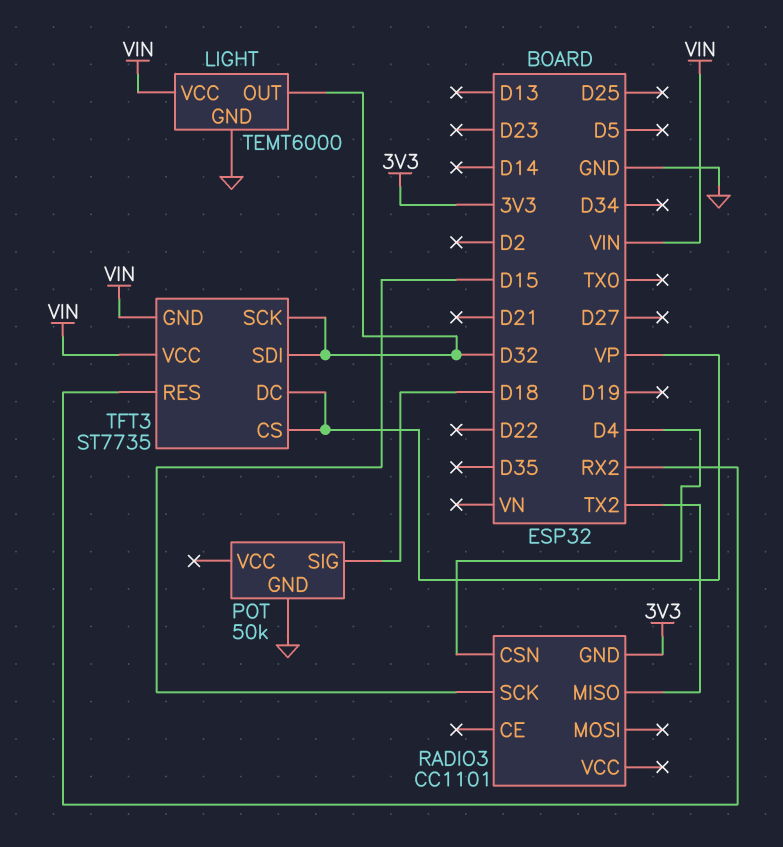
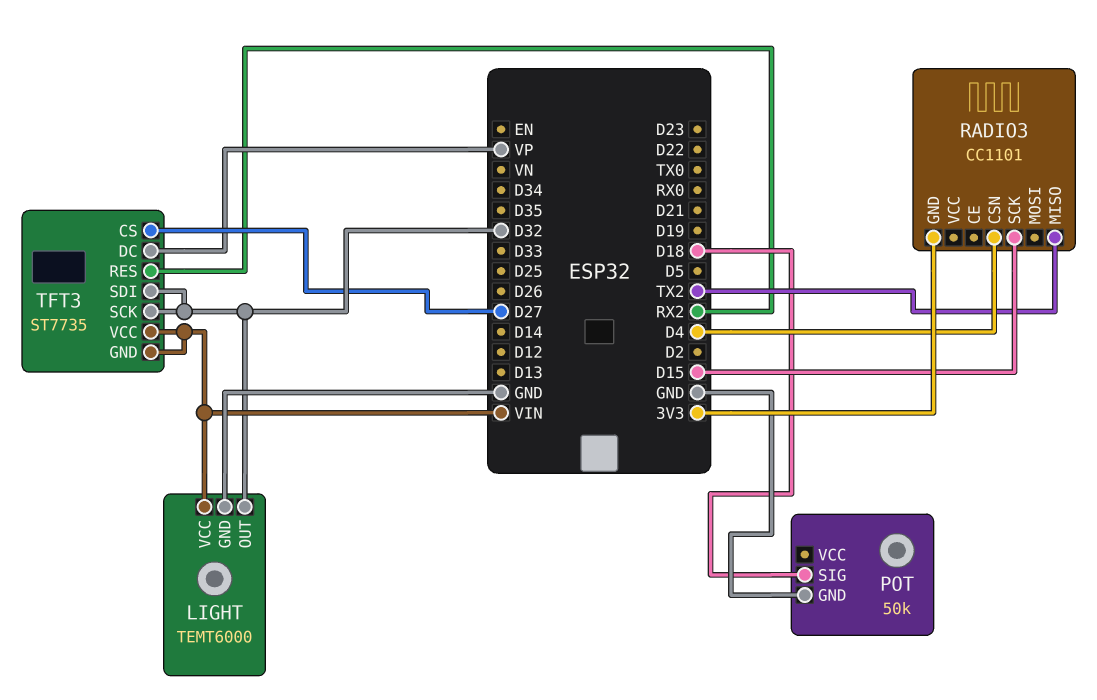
TFT3 pin CS: VP -> D27

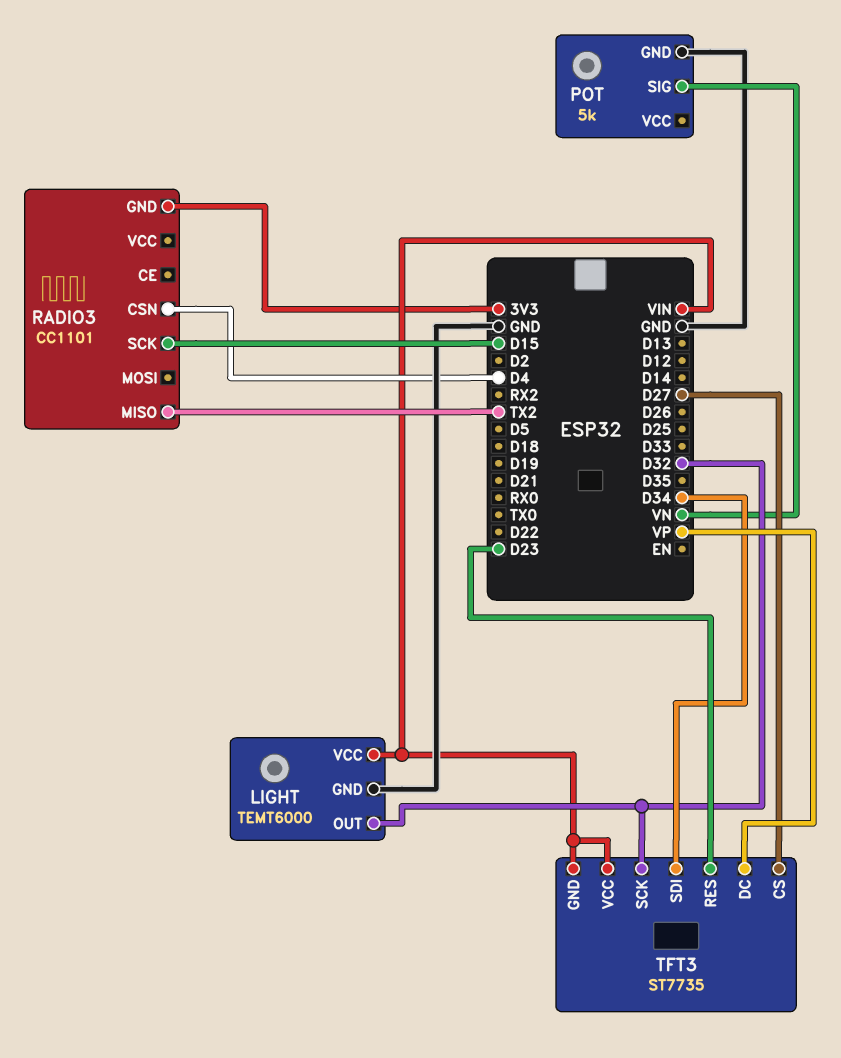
POT: 50k -> 5k
POT pin SIG: D18 -> VN
TFT3 pin RES: RX2 -> D23
TFT3 pin SDI: D32 -> D34

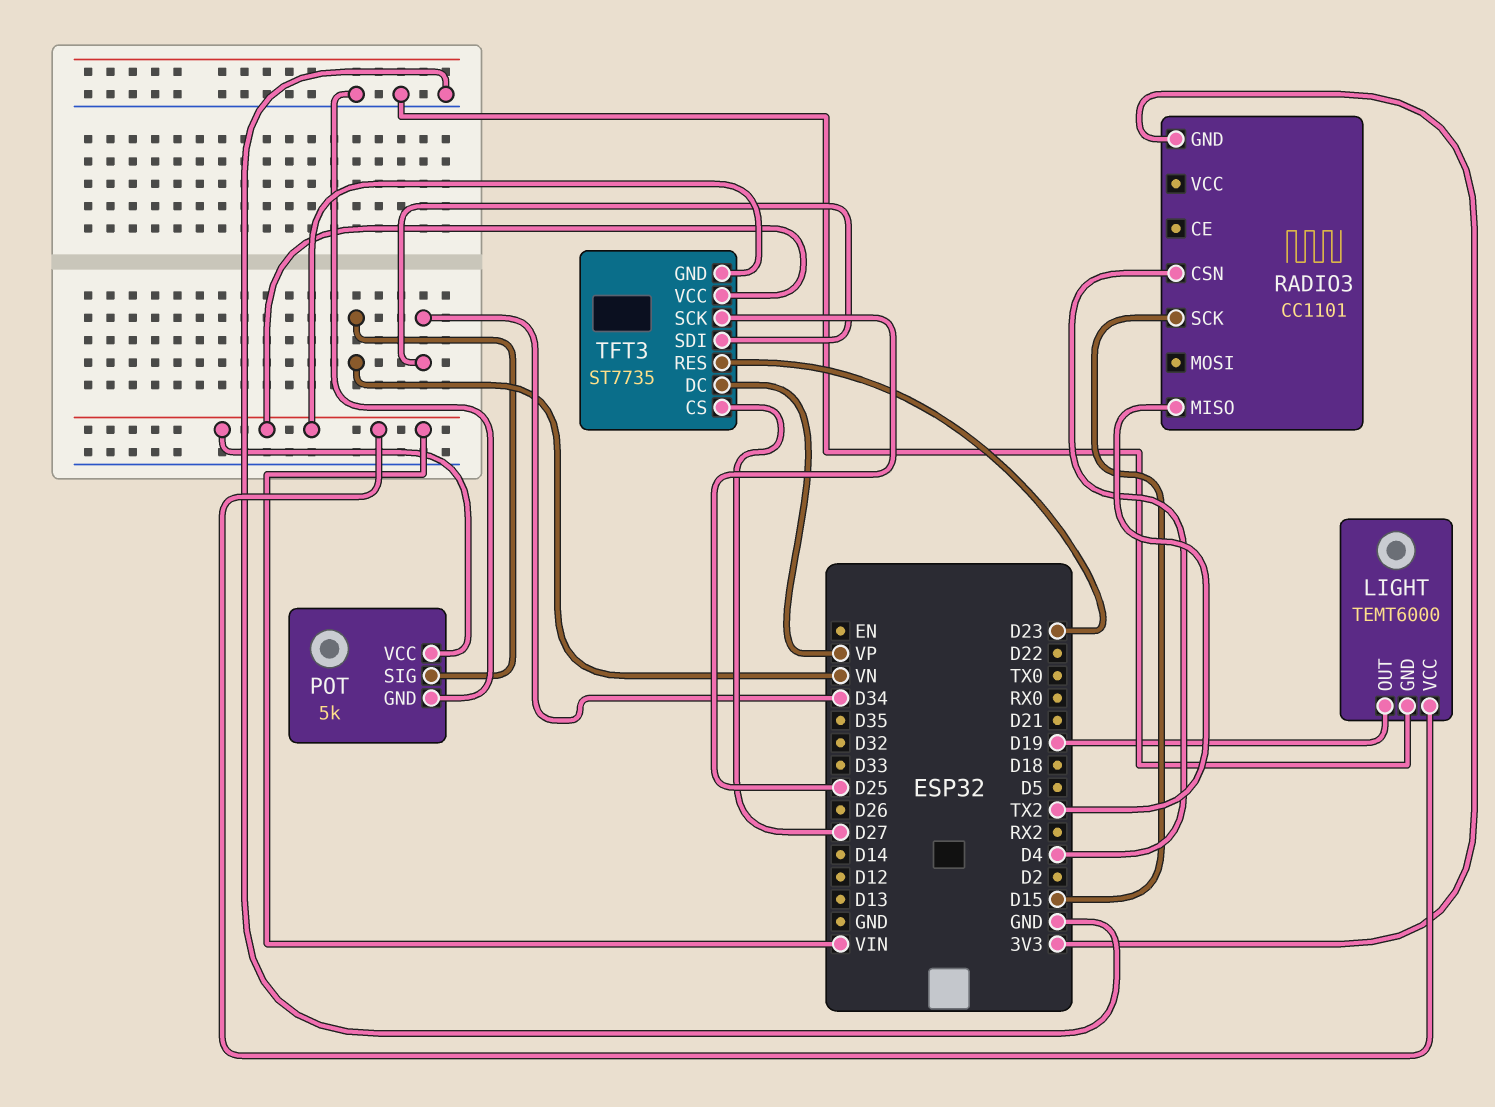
LIGHT pin OUT: D32 -> D19
POT pin VCC: none -> VIN
TFT3 pin SCK: D32 -> D25

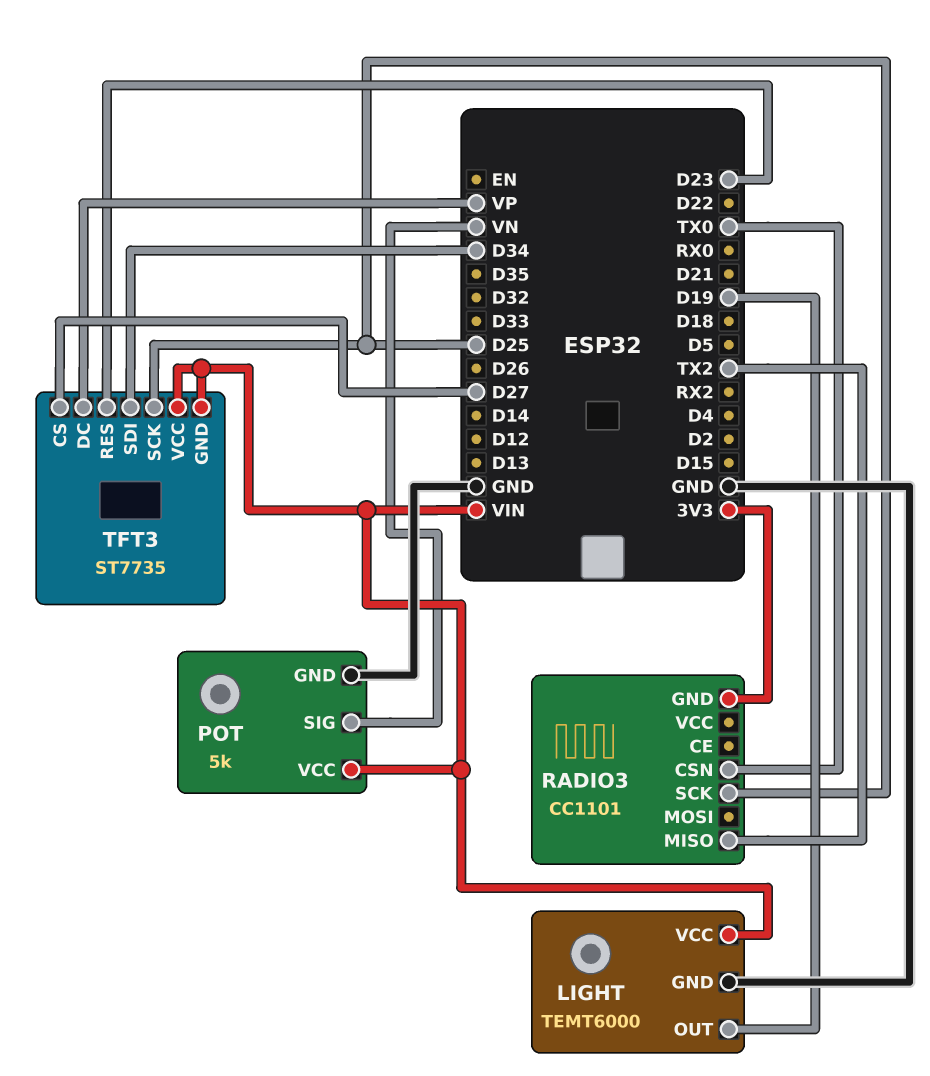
RADIO3 pin CSN: D4 -> TX0
RADIO3 pin SCK: D15 -> D25

